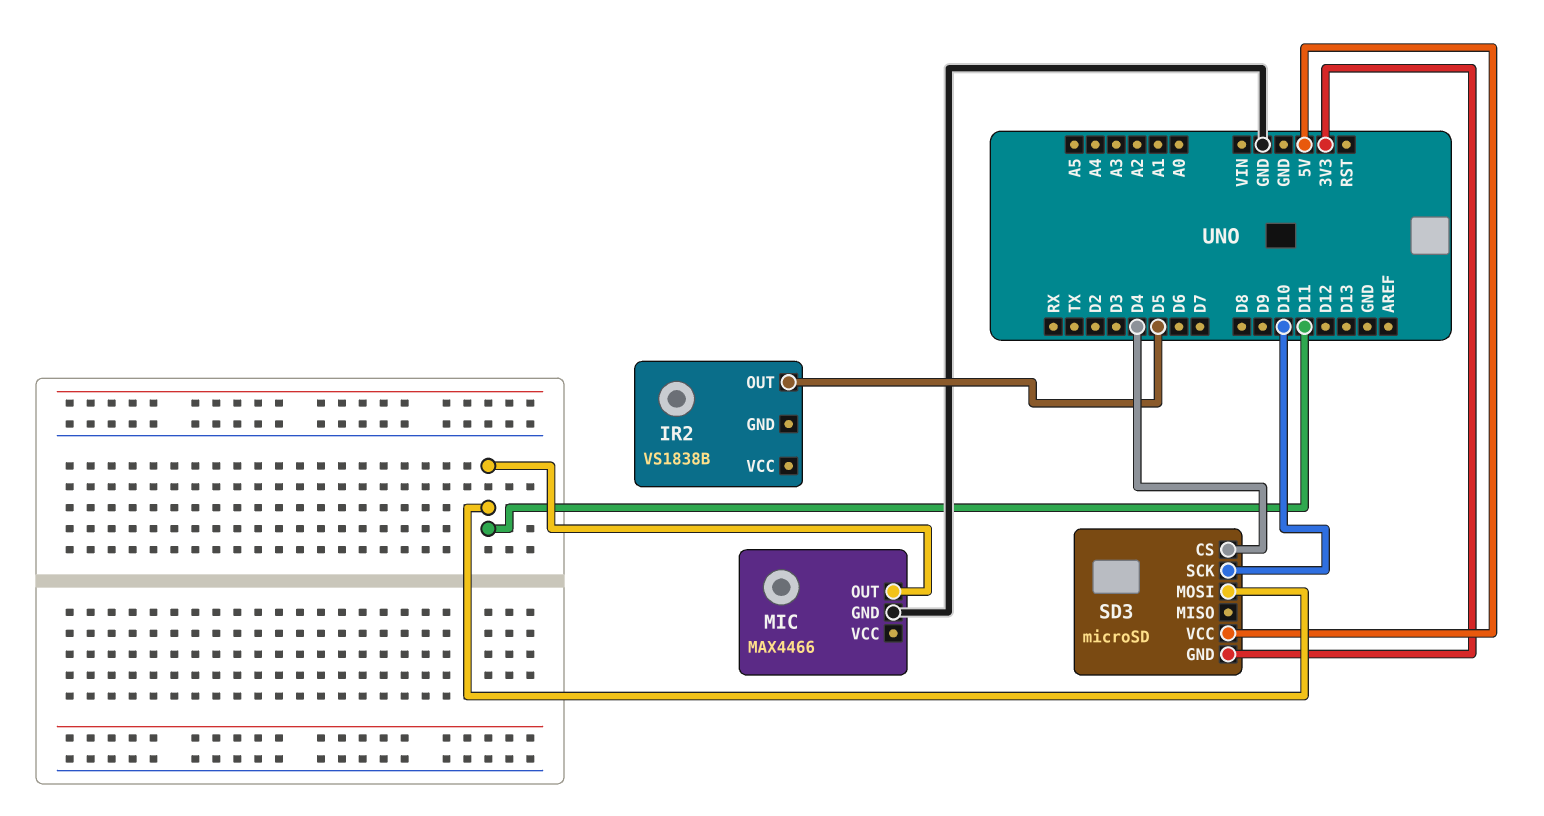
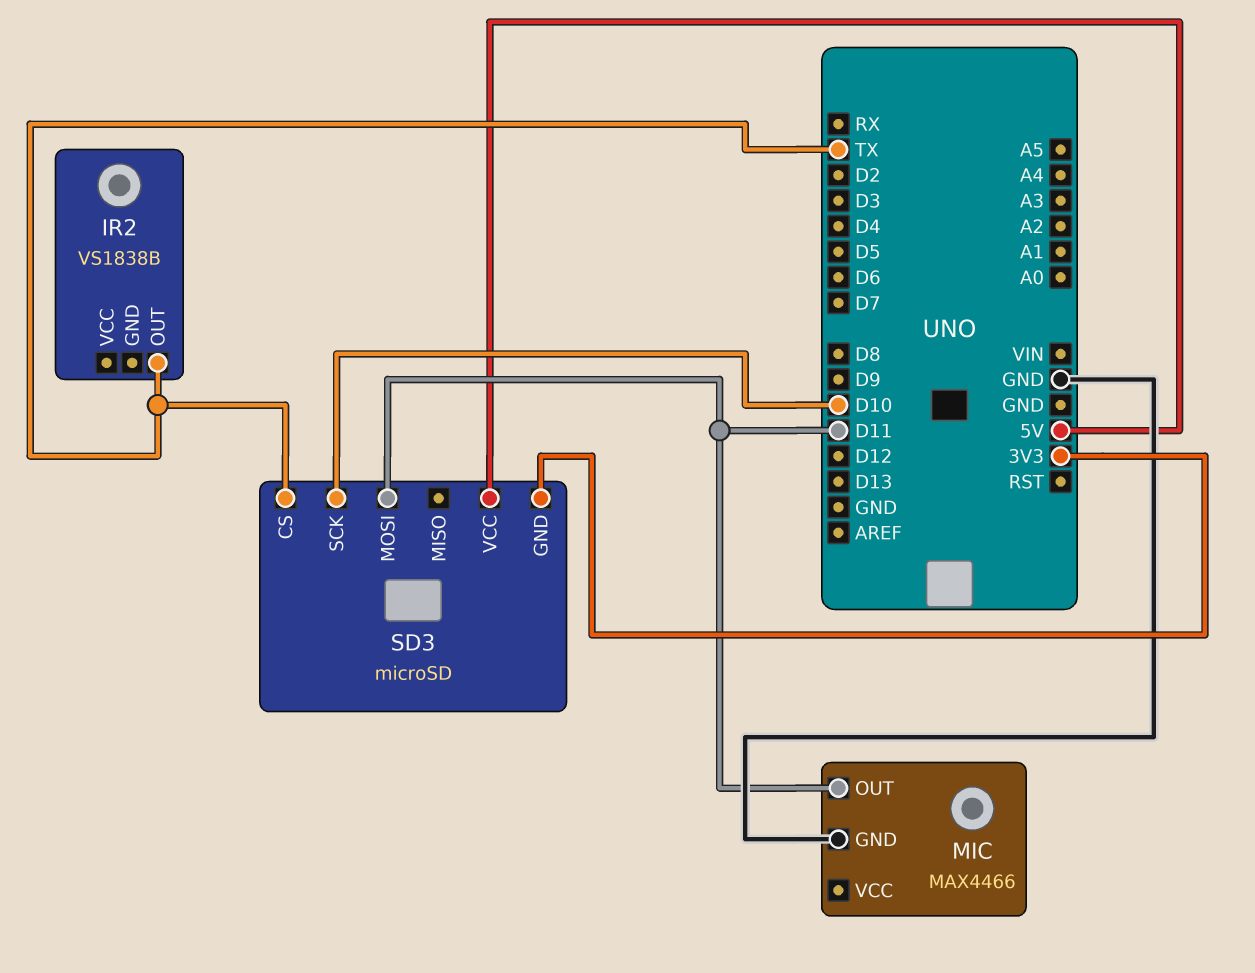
IR2 pin OUT: D5 -> TX
SD3 pin CS: D4 -> TX

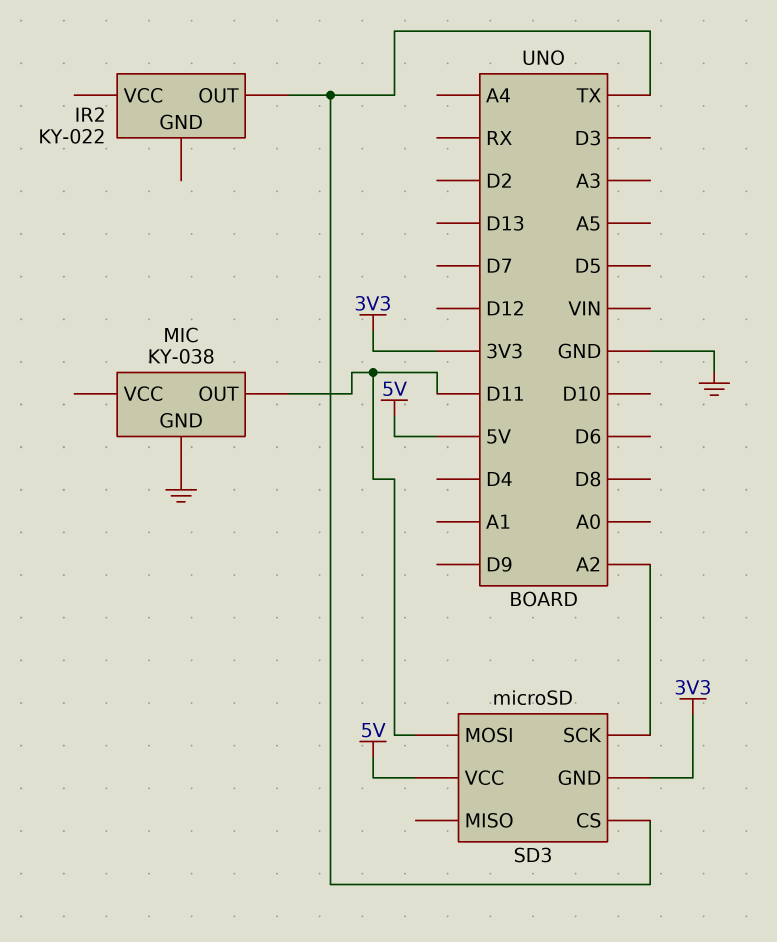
IR2: VS1838B -> KY-022
MIC: MAX4466 -> KY-038
SD3 pin SCK: D10 -> A2

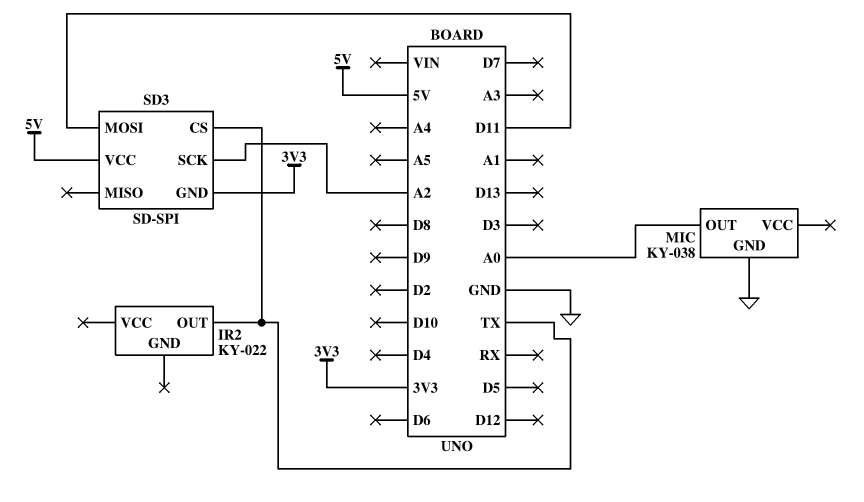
MIC pin OUT: D11 -> A0
SD3: microSD -> SD-SPI

